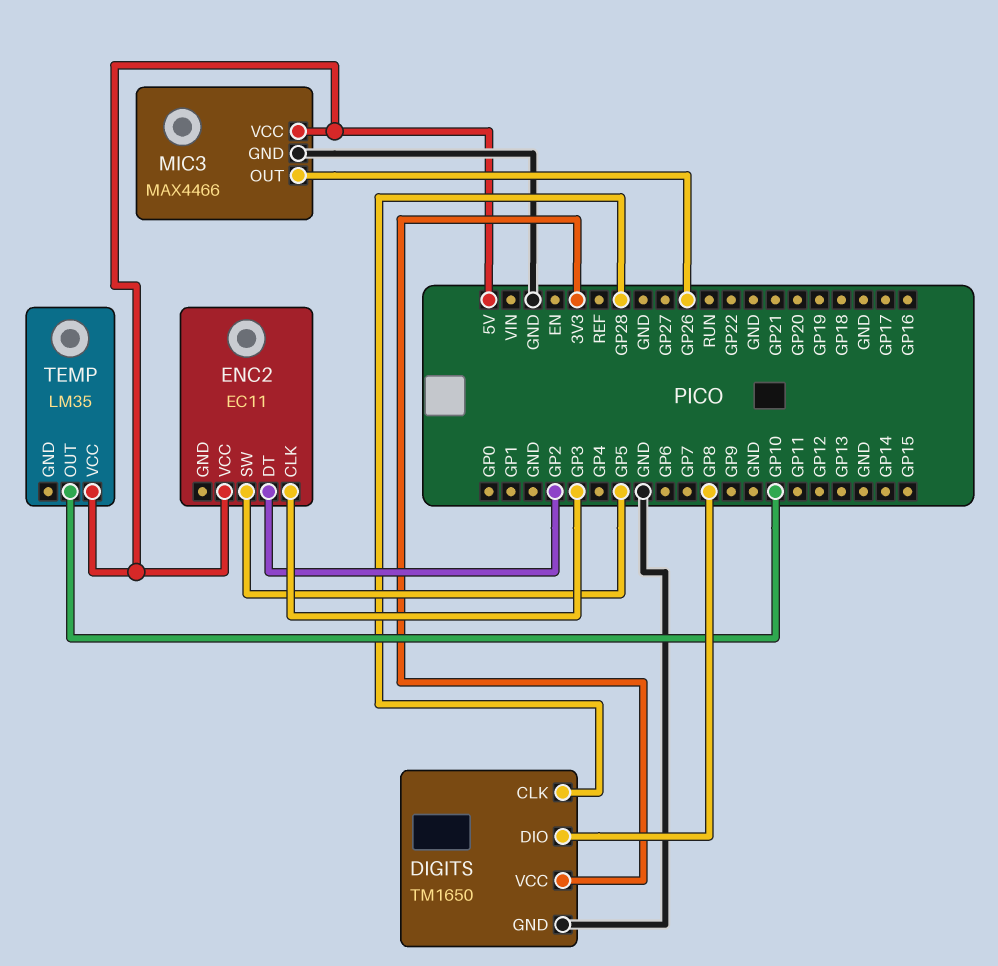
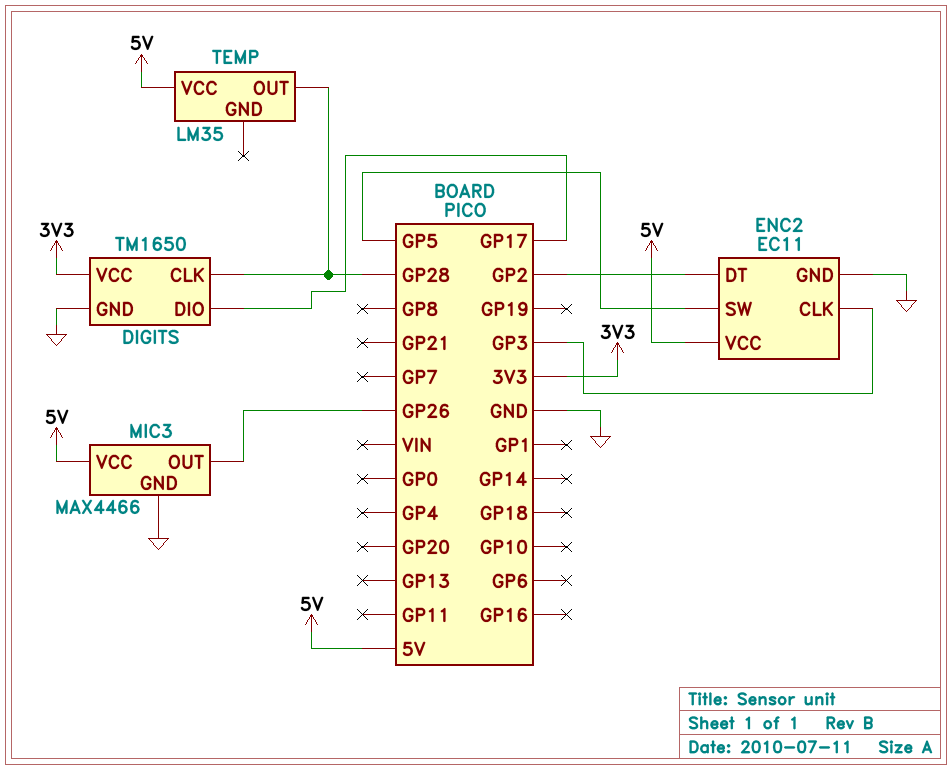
DIGITS pin DIO: GP8 -> GP17
ENC2 pin GND: none -> GND
TEMP pin OUT: GP10 -> GP28

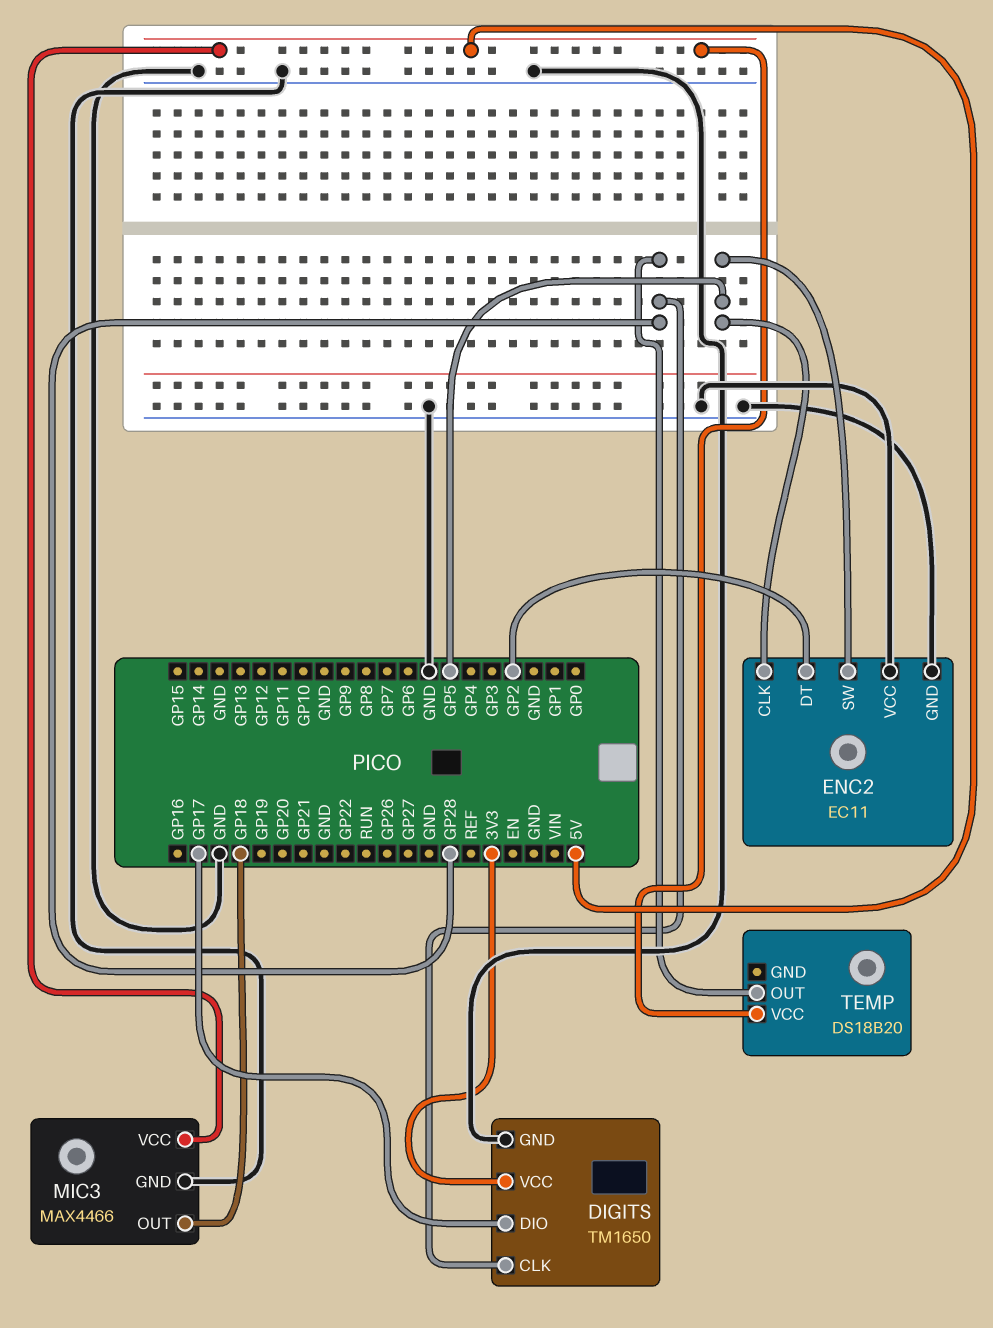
ENC2 pin CLK: GP3 -> GP5
ENC2 pin VCC: 5V -> GND
MIC3 pin OUT: GP26 -> GP18
TEMP: LM35 -> DS18B20

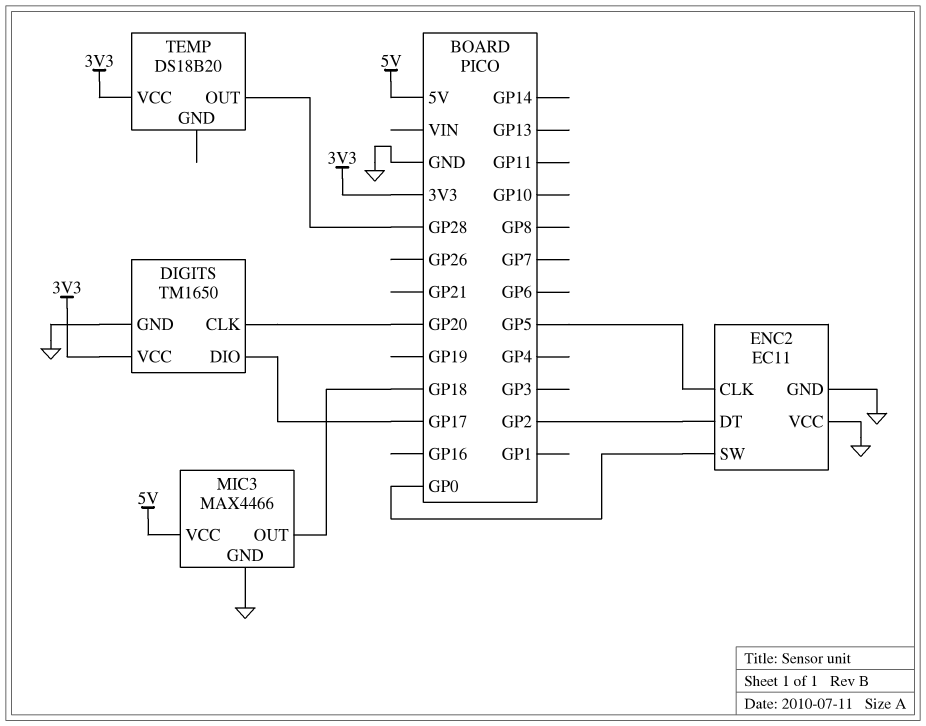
DIGITS pin CLK: GP28 -> GP20
ENC2 pin SW: GP5 -> GP0
TEMP pin VCC: 5V -> 3V3

